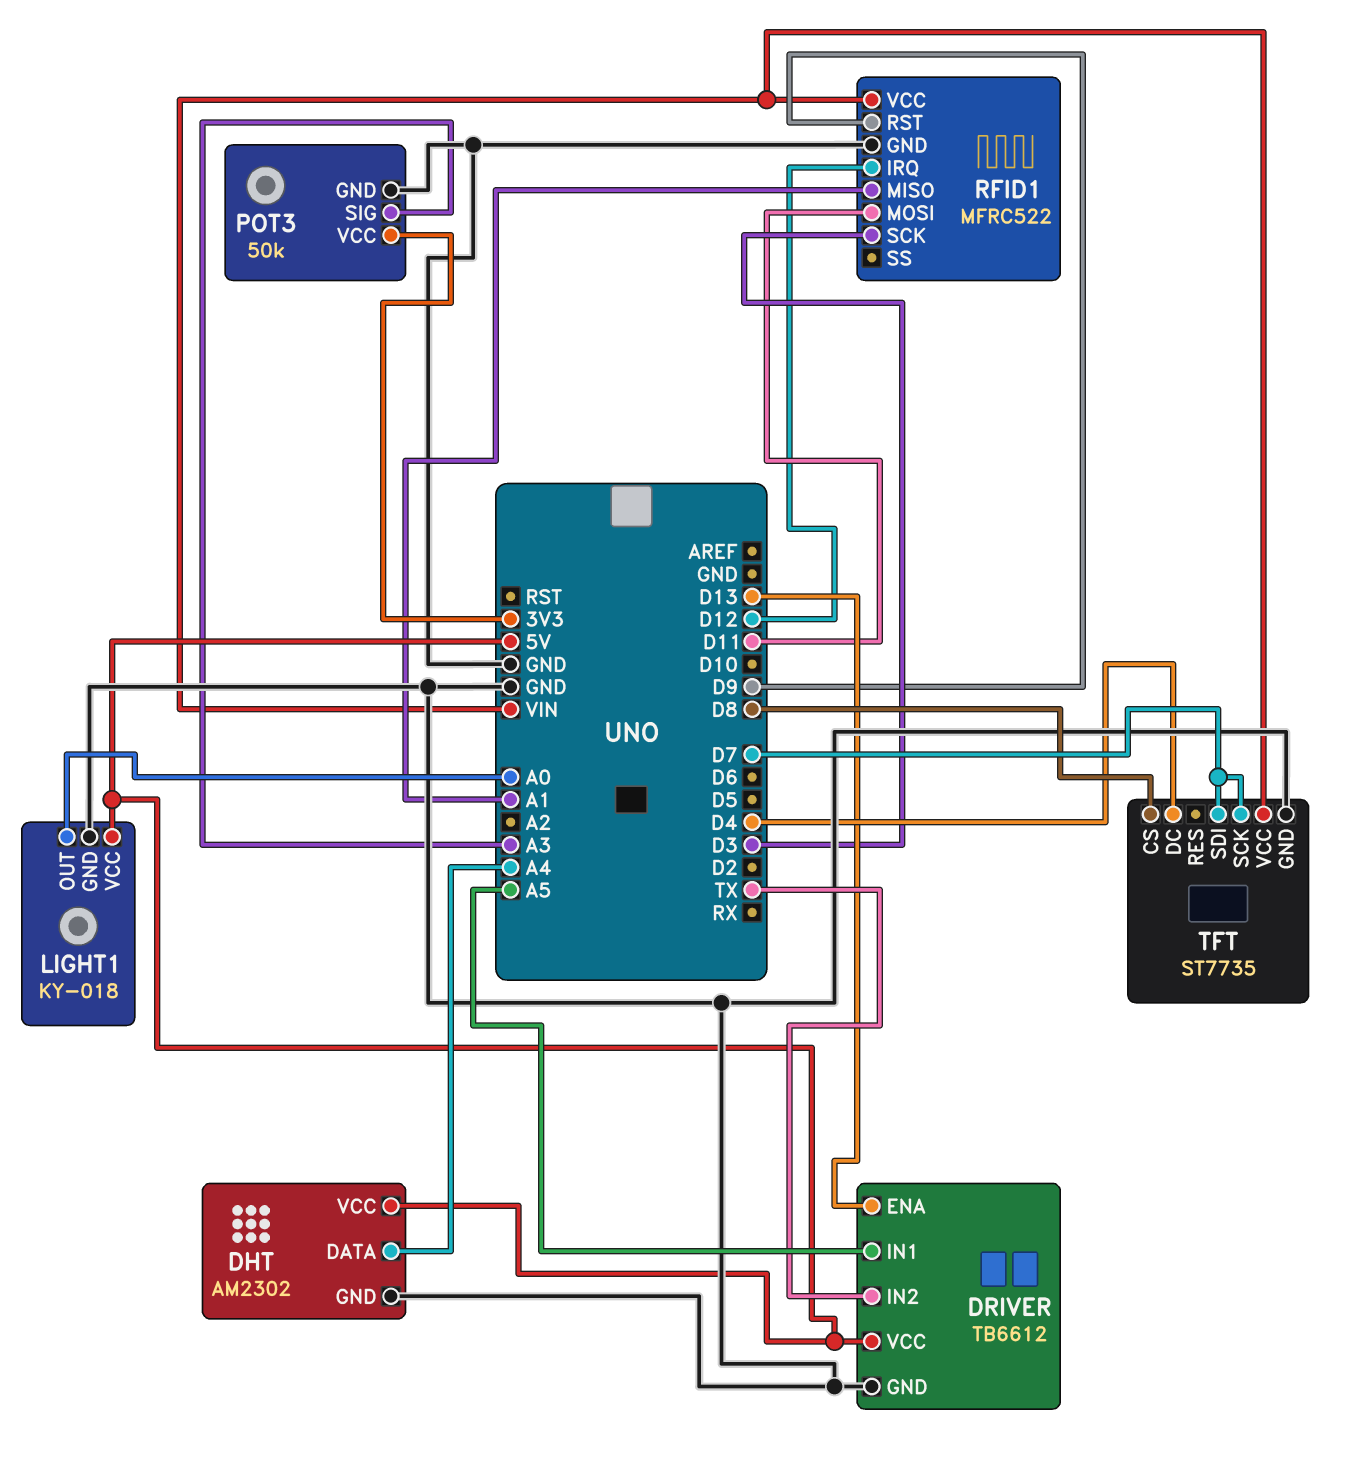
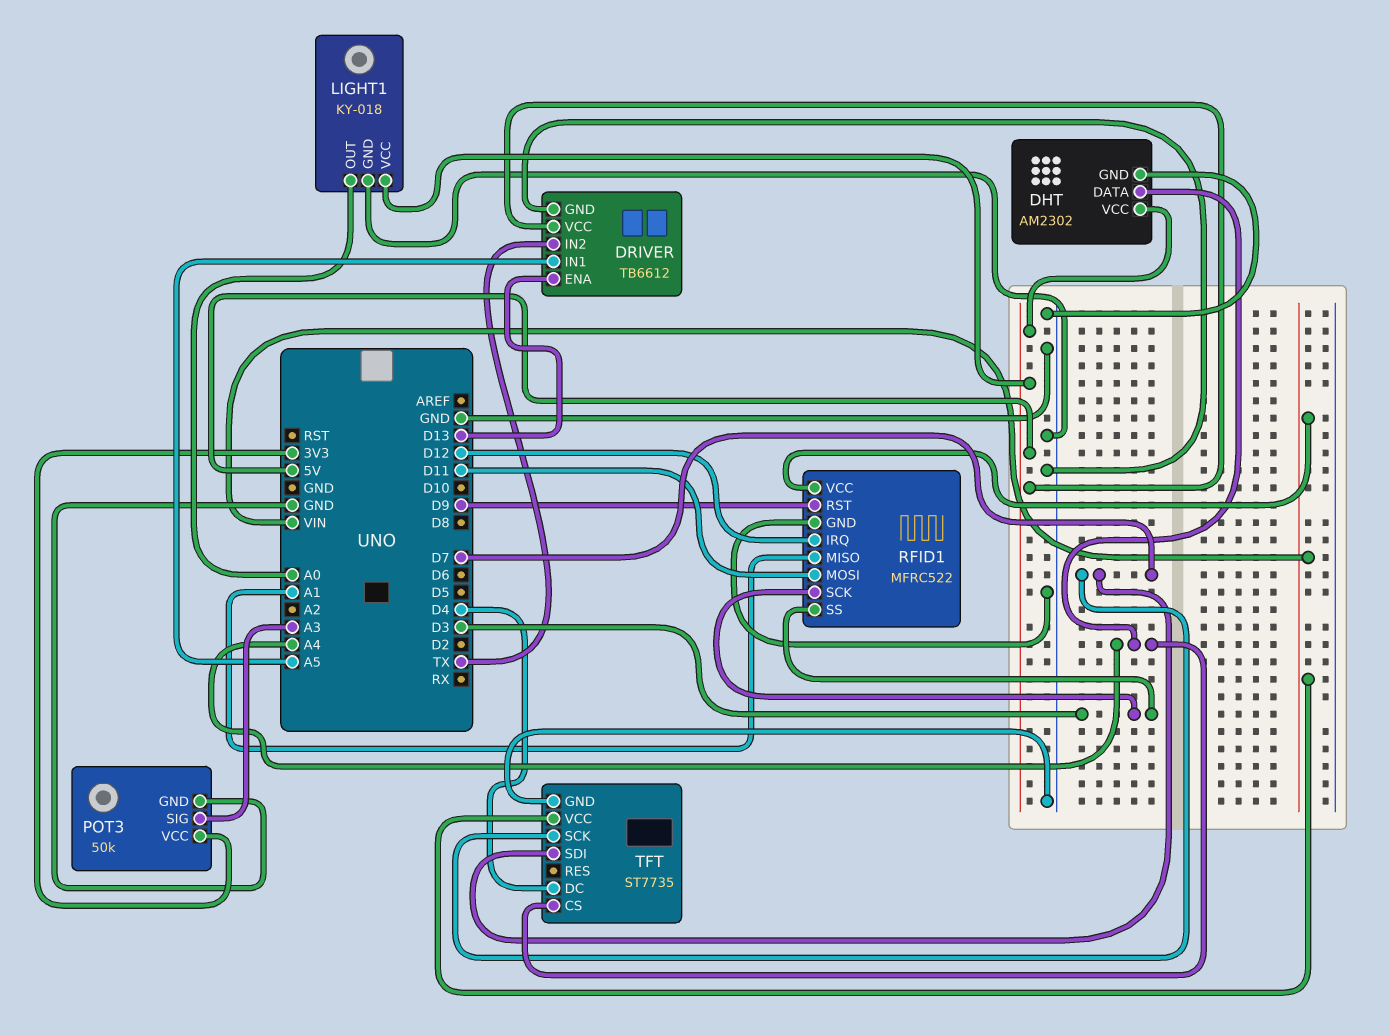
RFID1 pin SS: none -> D3
TFT pin CS: D8 -> A4

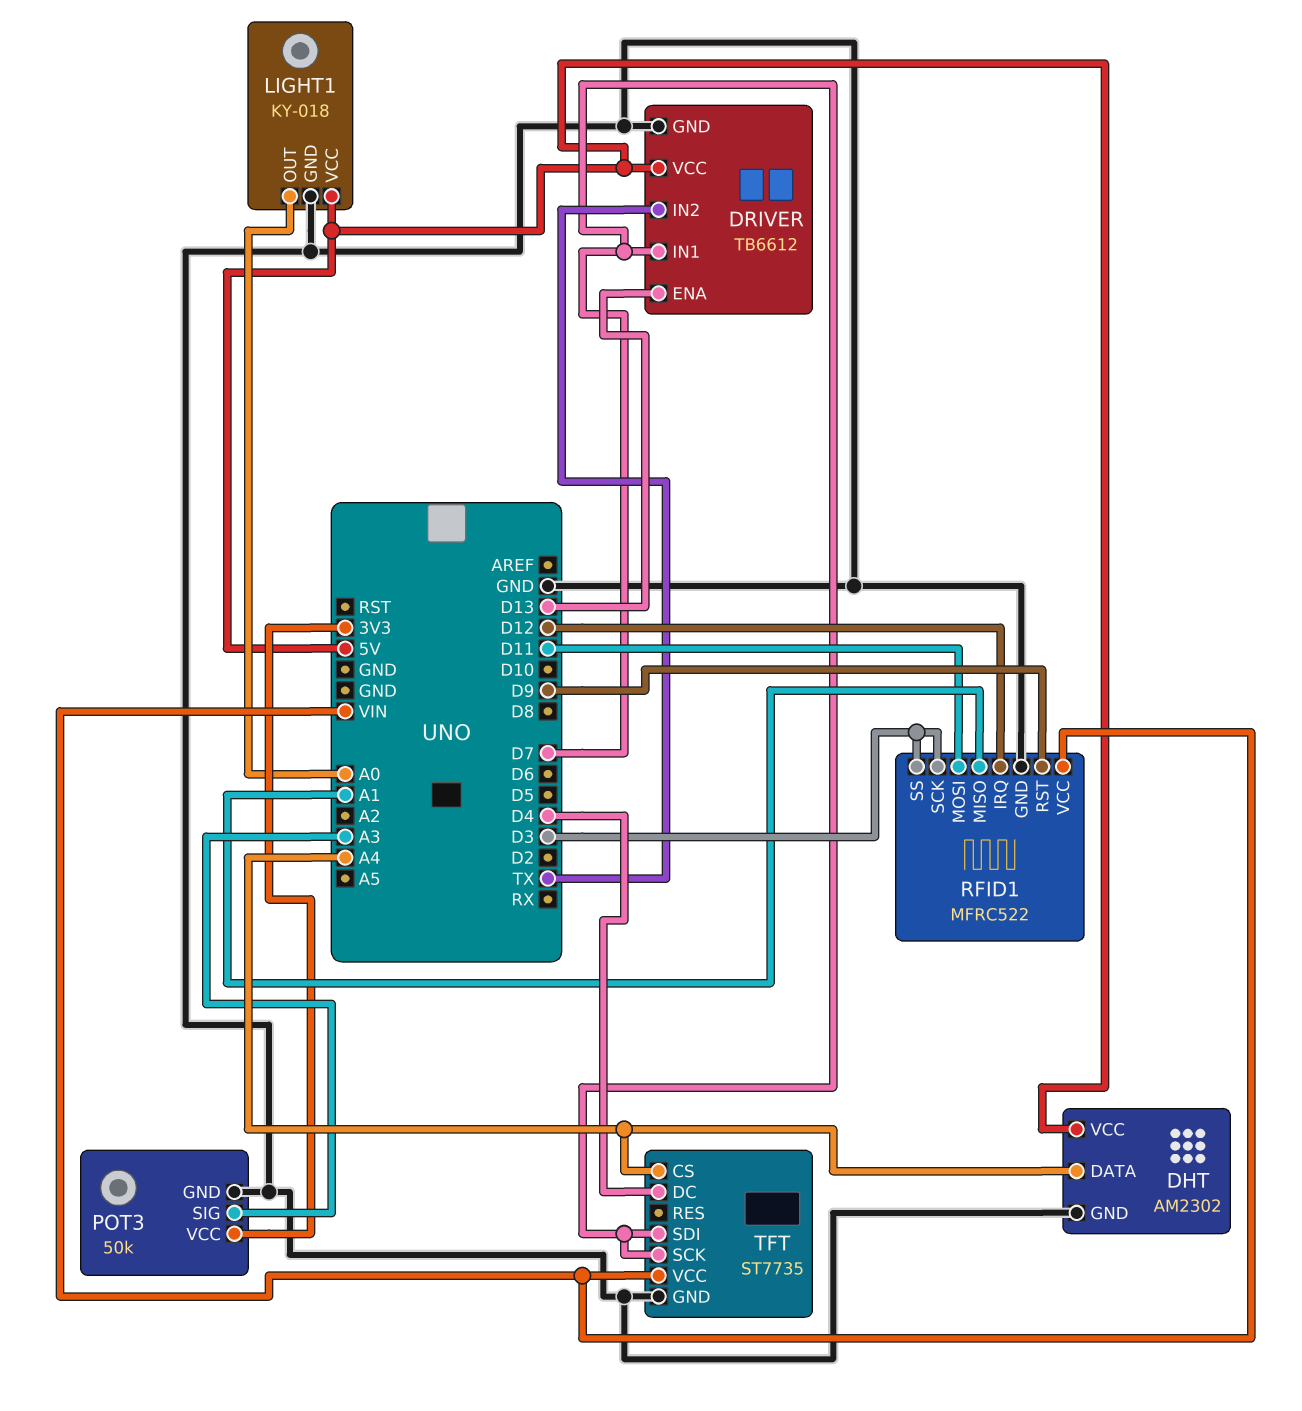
DRIVER pin IN1: A5 -> D7

